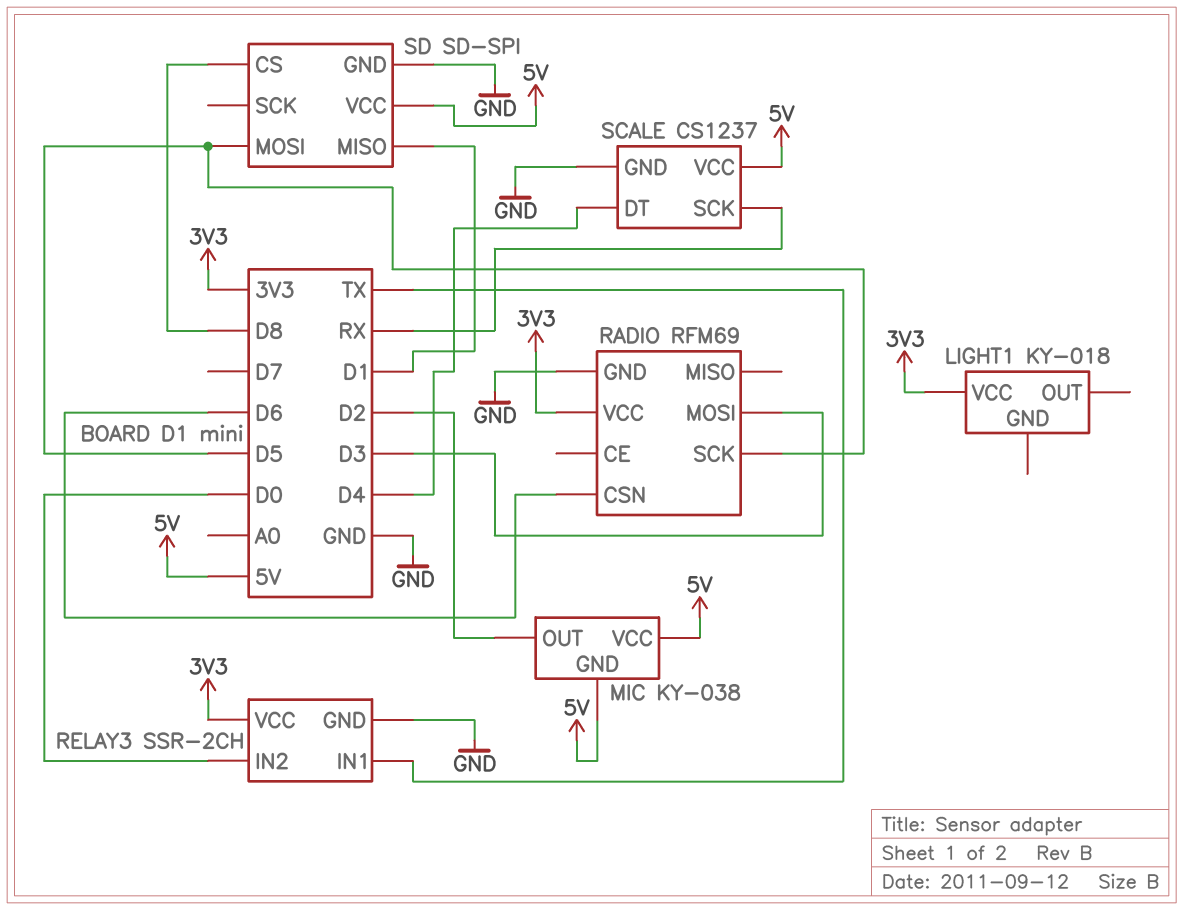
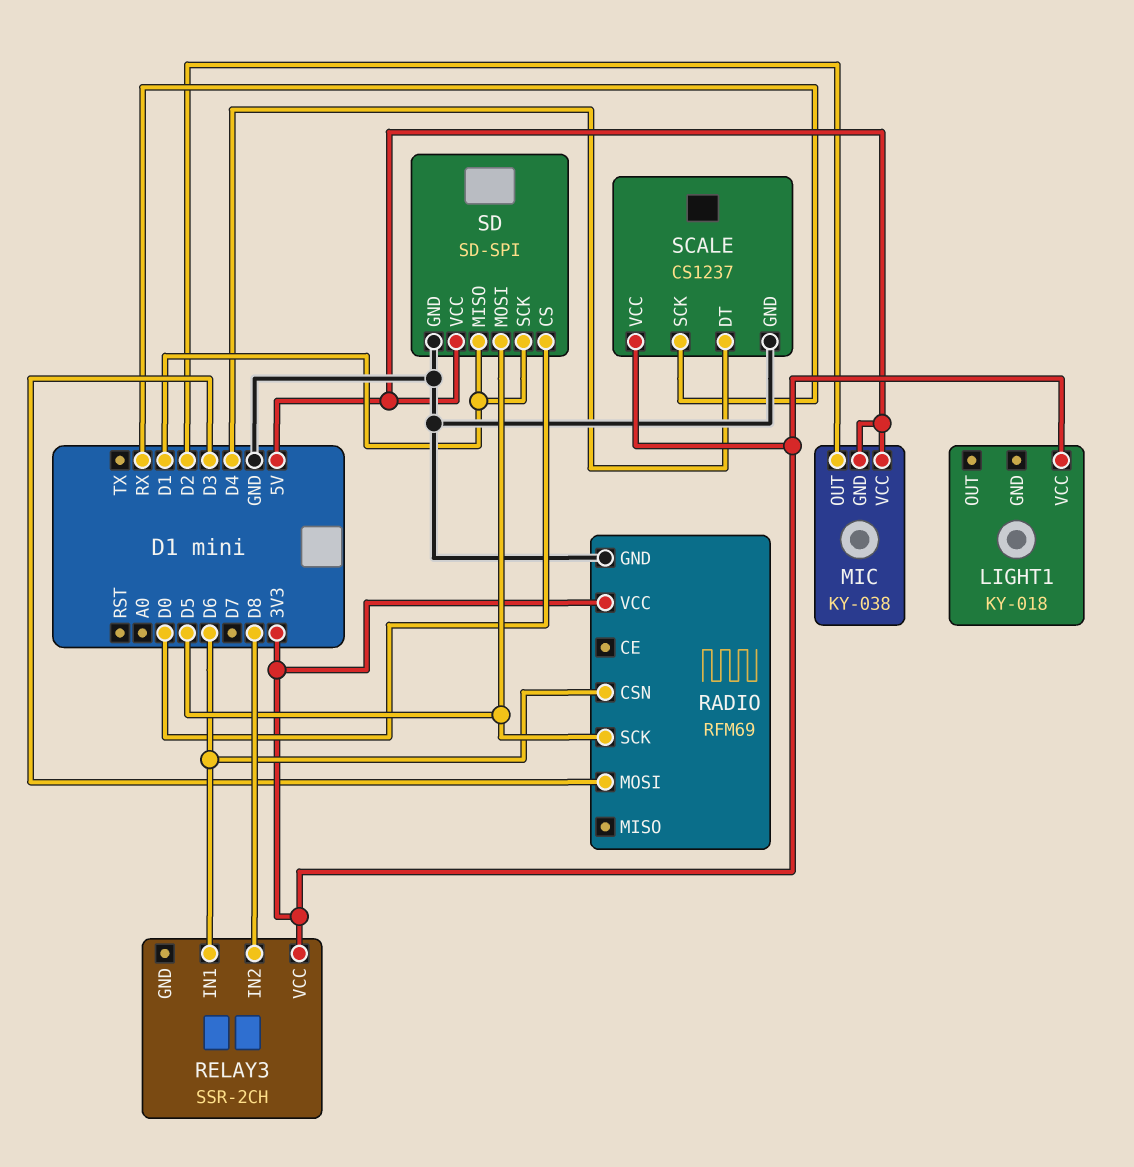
RELAY3 pin GND: GND -> none
RELAY3 pin IN1: TX -> D6
RELAY3 pin IN2: D0 -> D8
SCALE pin VCC: 5V -> 3V3
SD pin CS: D8 -> D0
SD pin SCK: none -> D1

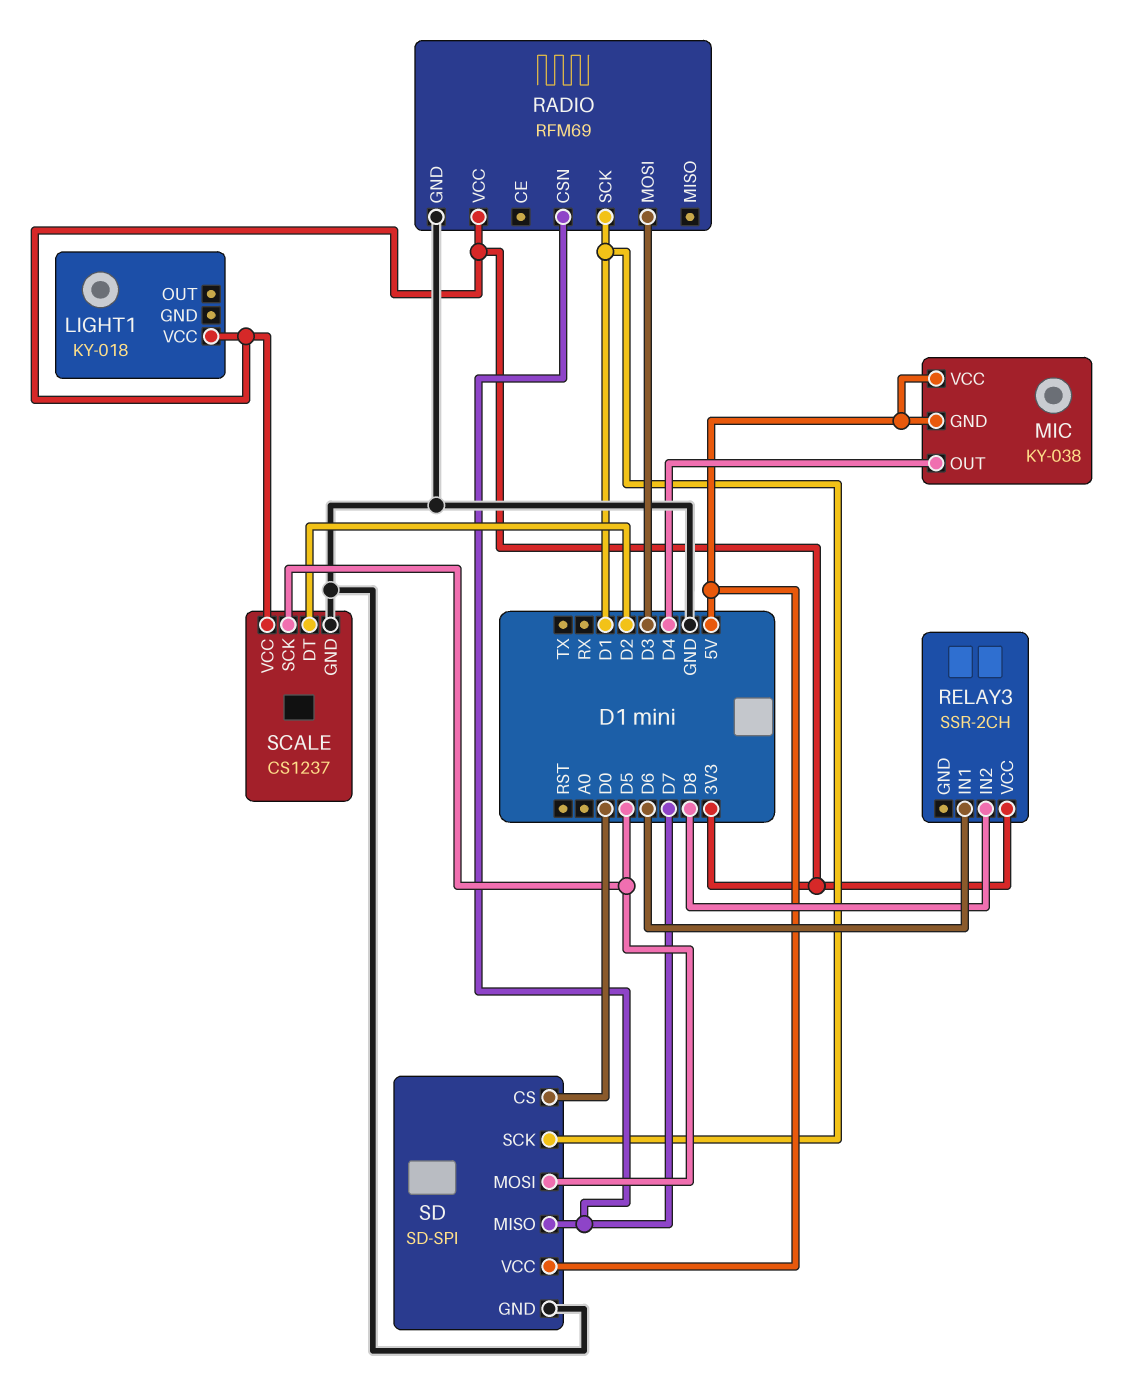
MIC pin OUT: D2 -> D4
RADIO pin CSN: D6 -> D7
RADIO pin SCK: D5 -> D1
SCALE pin DT: D4 -> D2
SCALE pin SCK: RX -> D5
SD pin MISO: D1 -> D7

